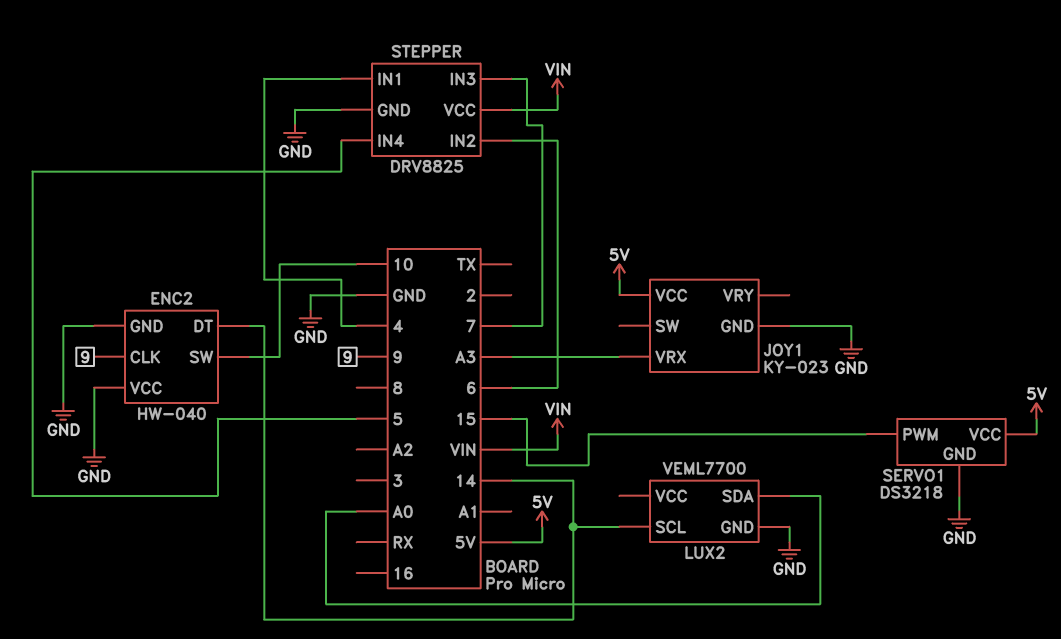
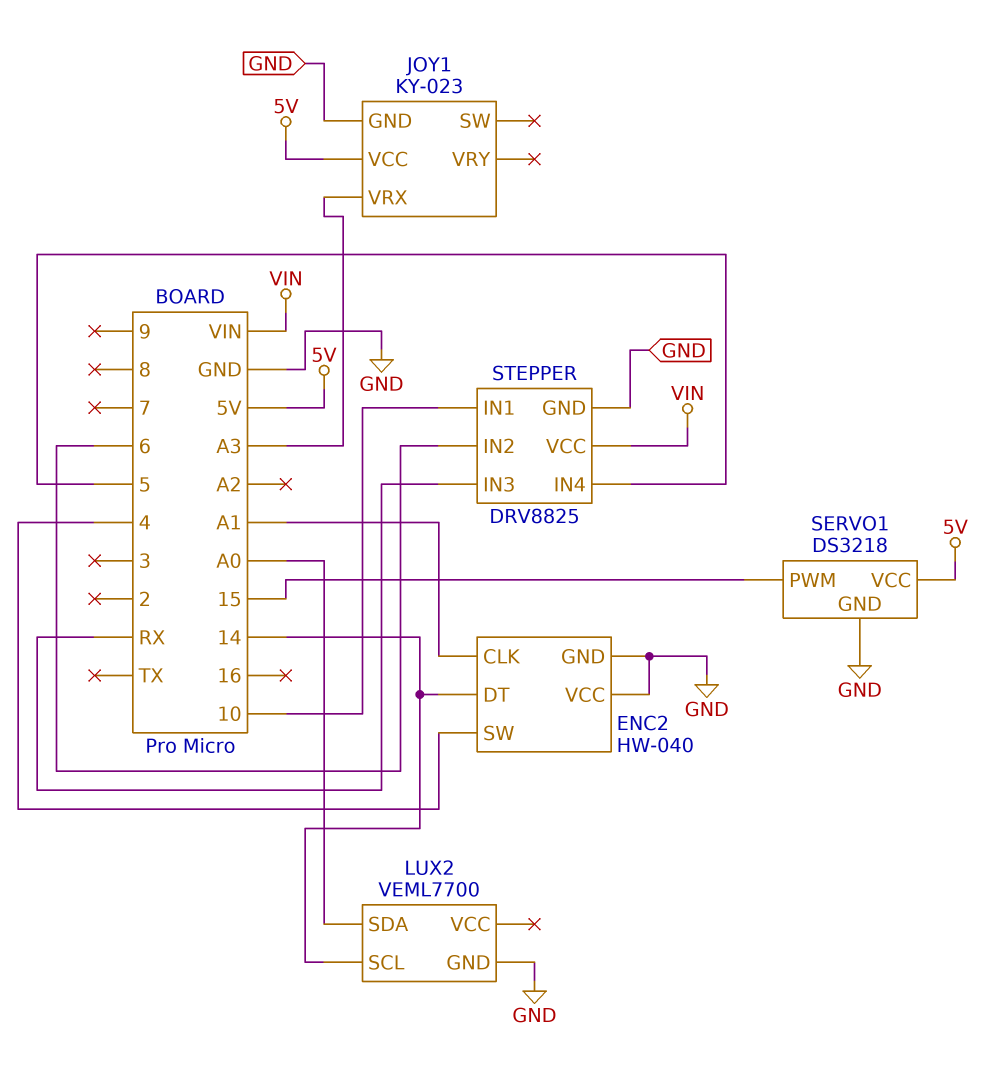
ENC2 pin CLK: 9 -> A1
ENC2 pin SW: 10 -> 4
STEPPER pin IN1: 4 -> 10
STEPPER pin IN3: 7 -> RX

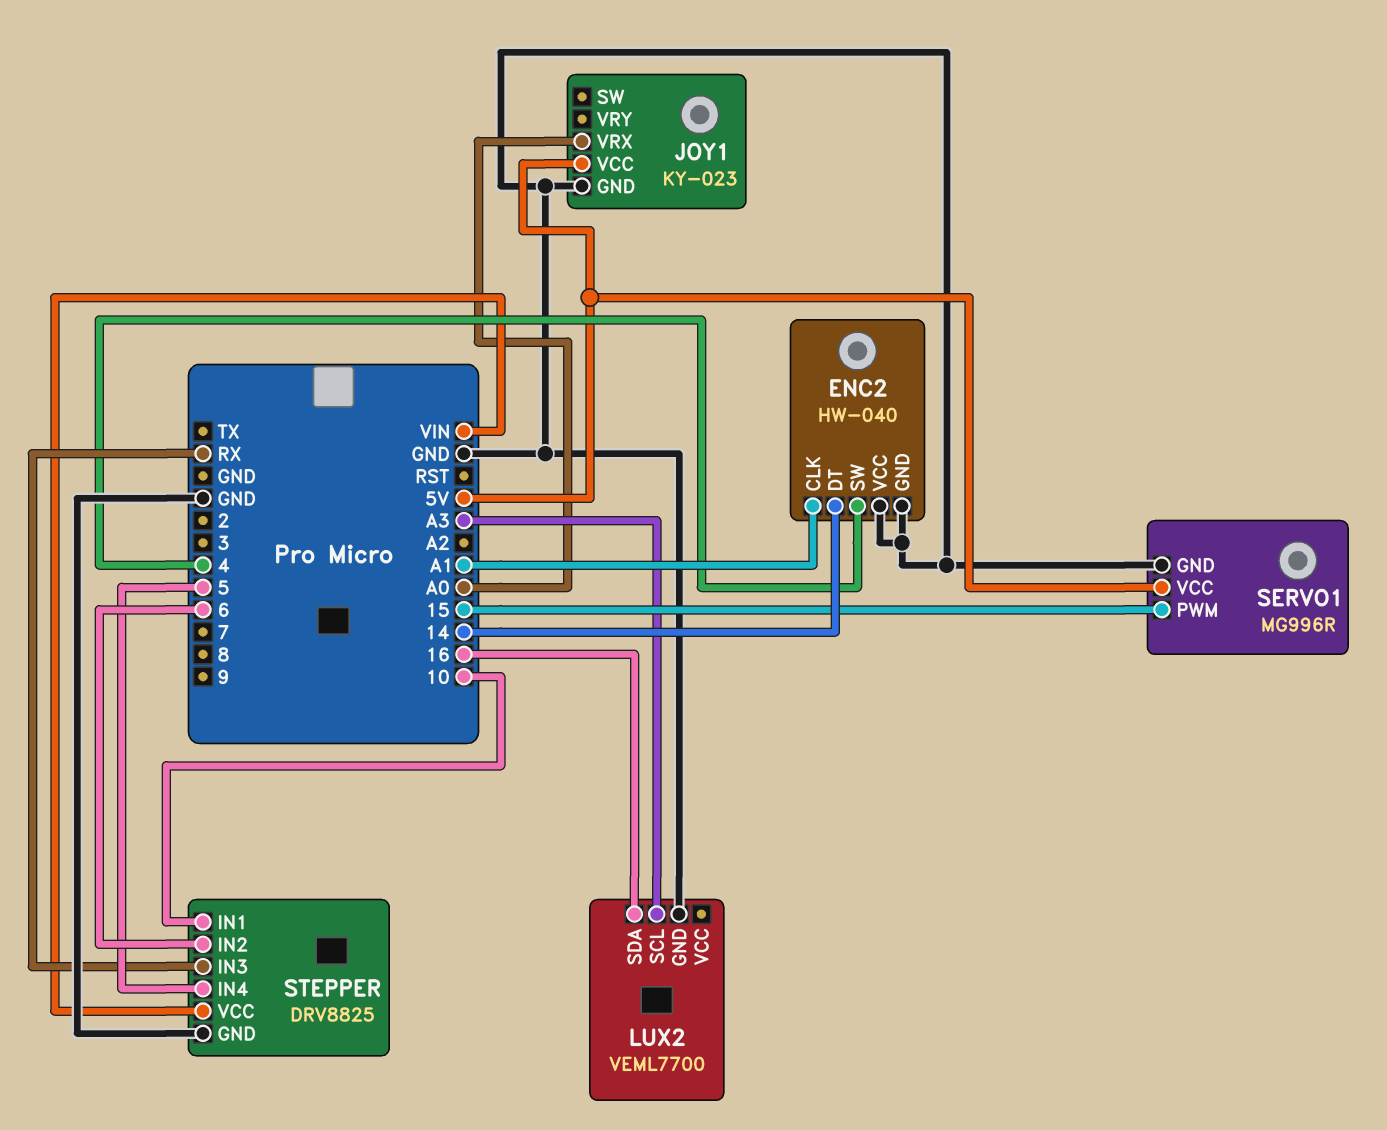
JOY1 pin VRX: A3 -> A0
LUX2 pin SCL: 14 -> A3
LUX2 pin SDA: A0 -> 16
SERVO1: DS3218 -> MG996R

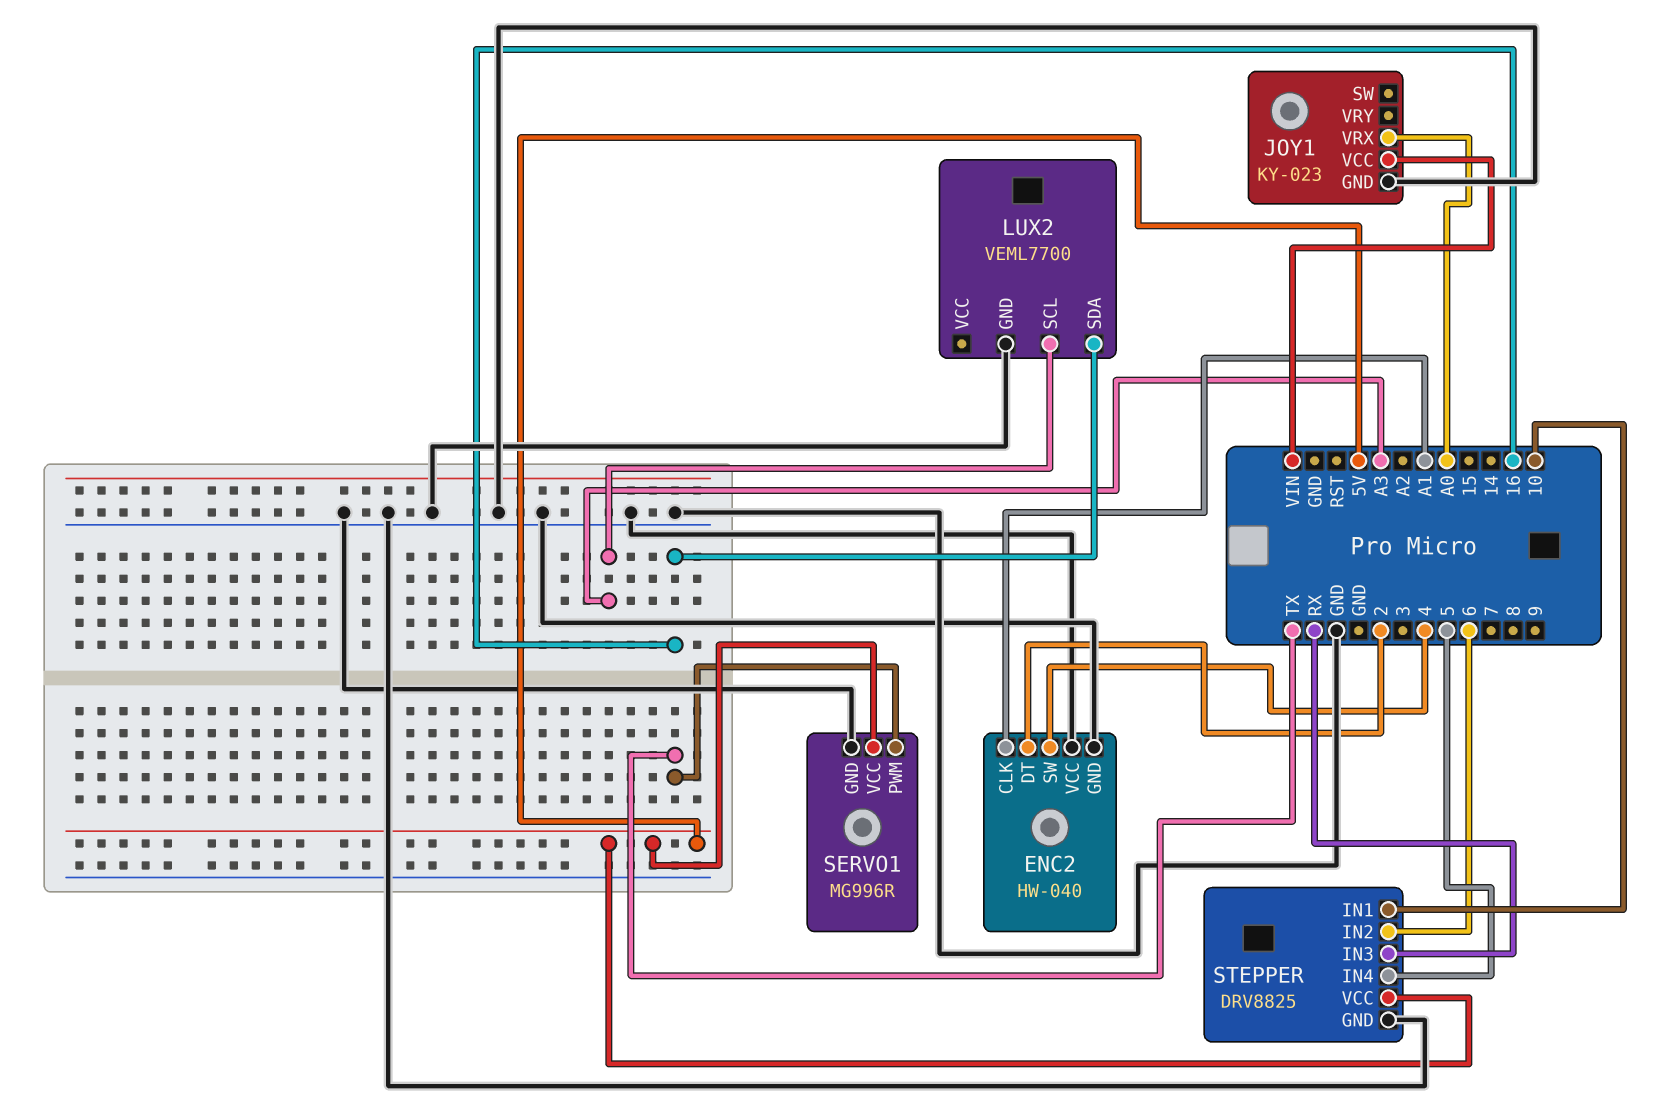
ENC2 pin DT: 14 -> 2
JOY1 pin VCC: 5V -> VIN
SERVO1 pin PWM: 15 -> TX
STEPPER pin VCC: VIN -> 5V

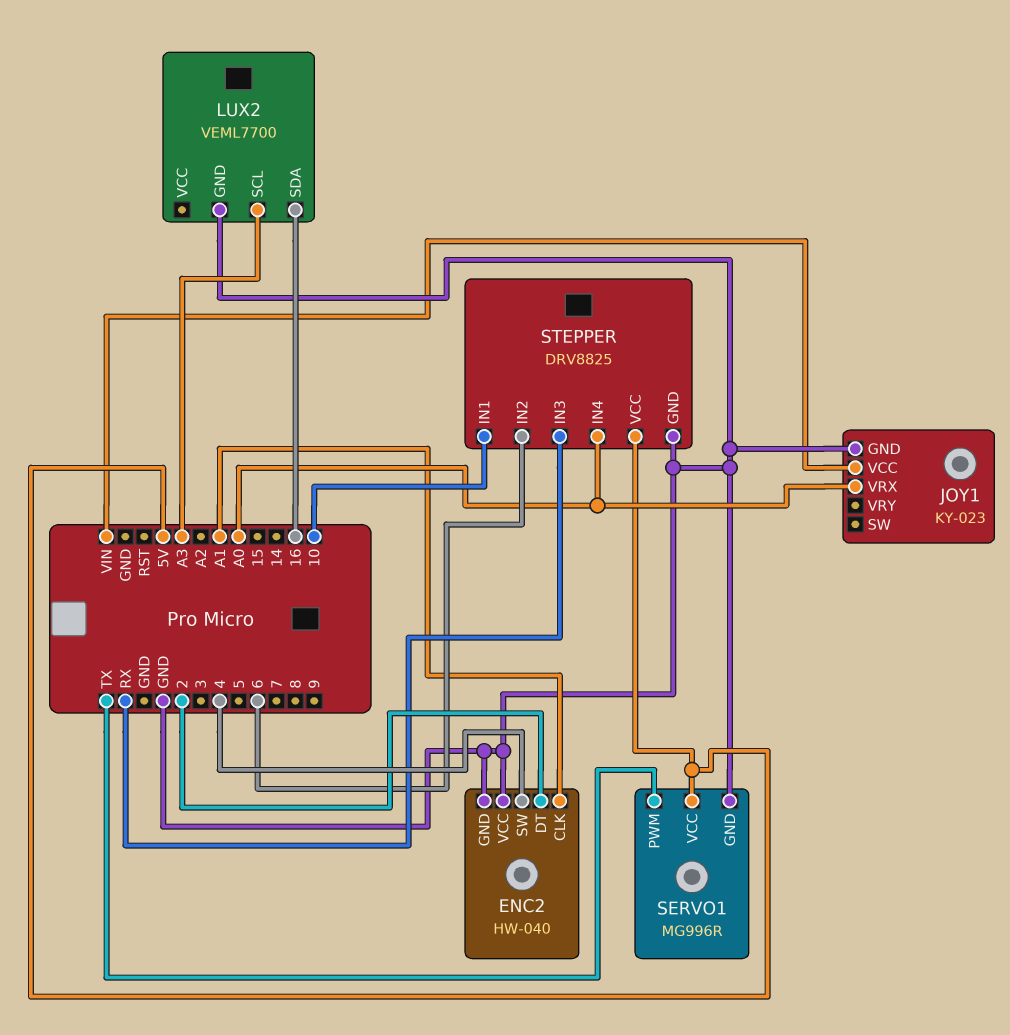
STEPPER pin IN4: 5 -> A0

